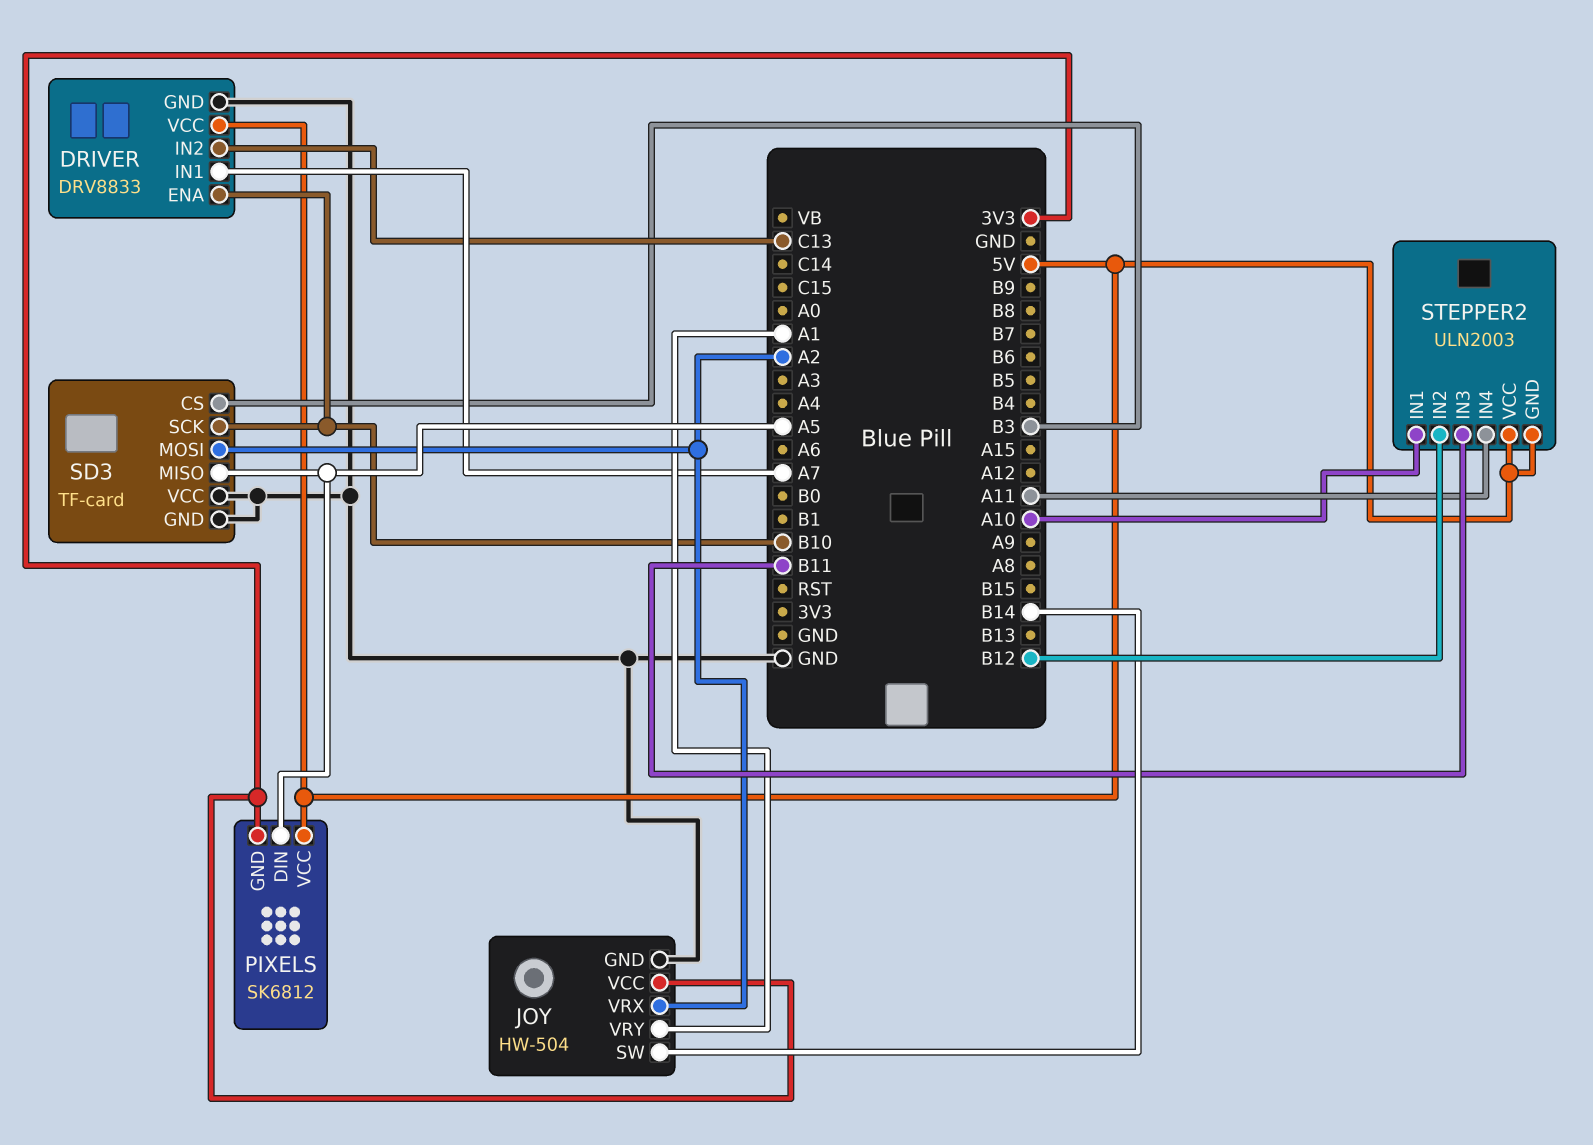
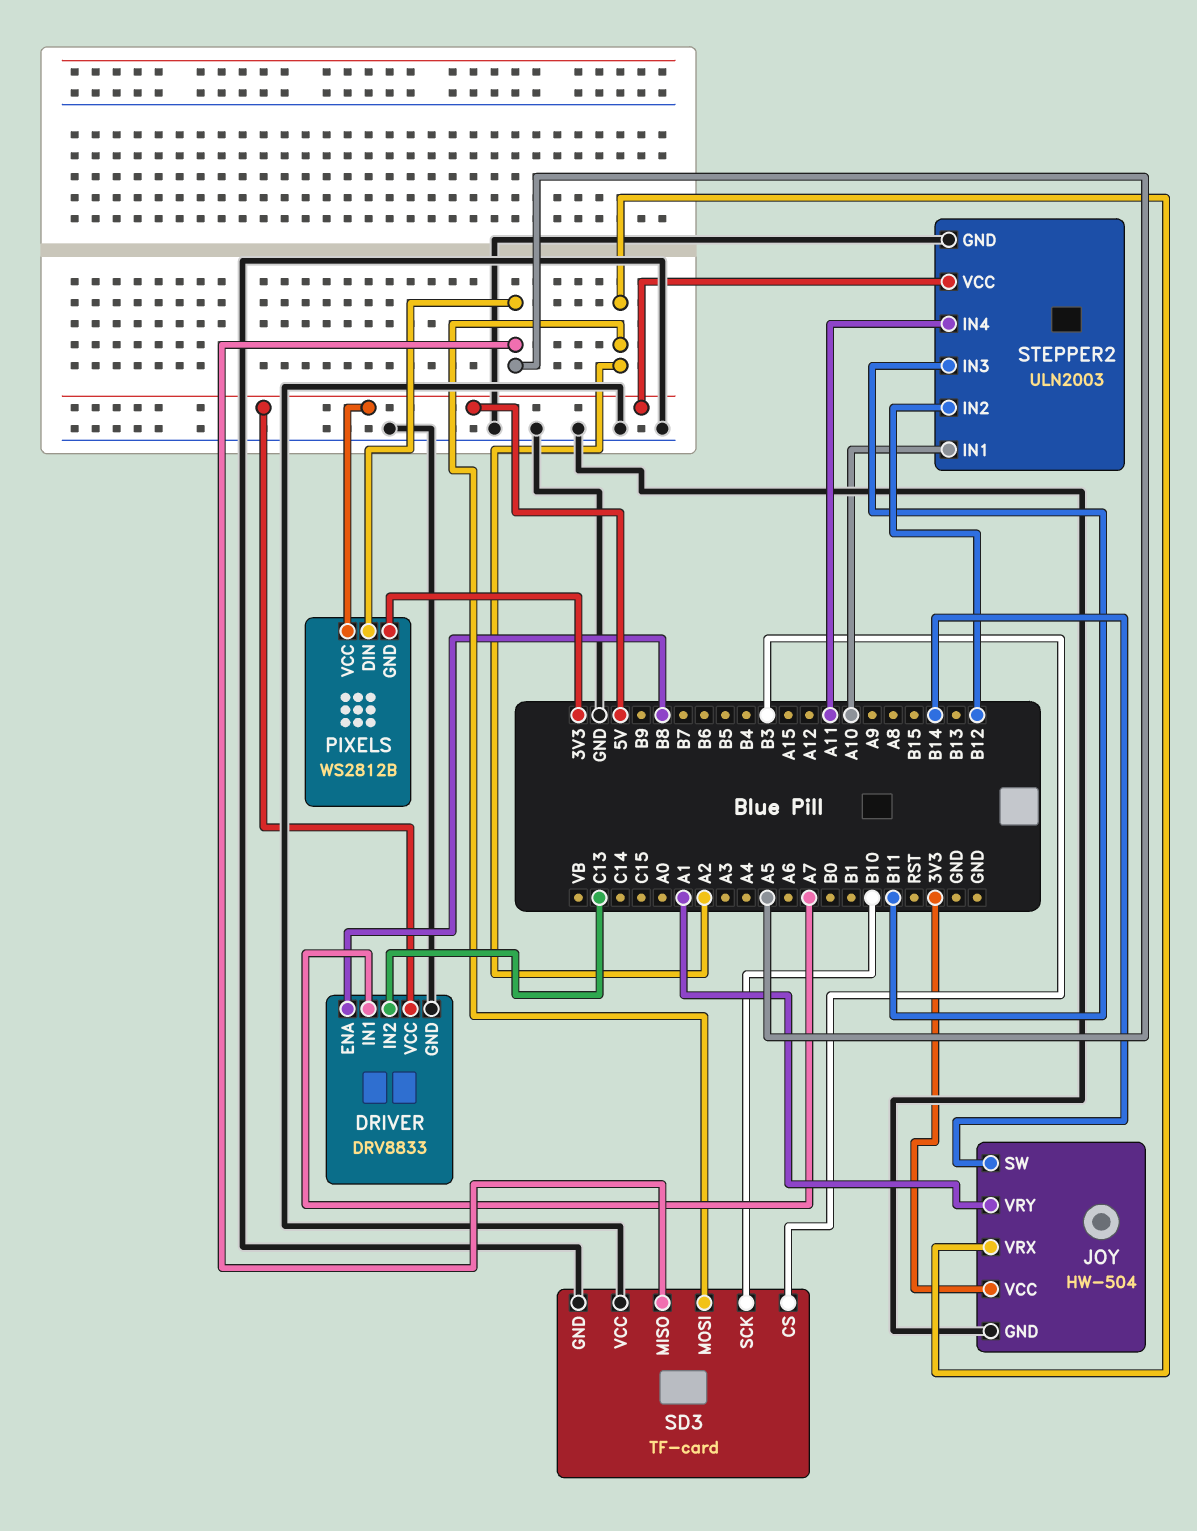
DRIVER pin ENA: B10 -> B8
PIXELS: SK6812 -> WS2812B
STEPPER2 pin GND: 5V -> GND

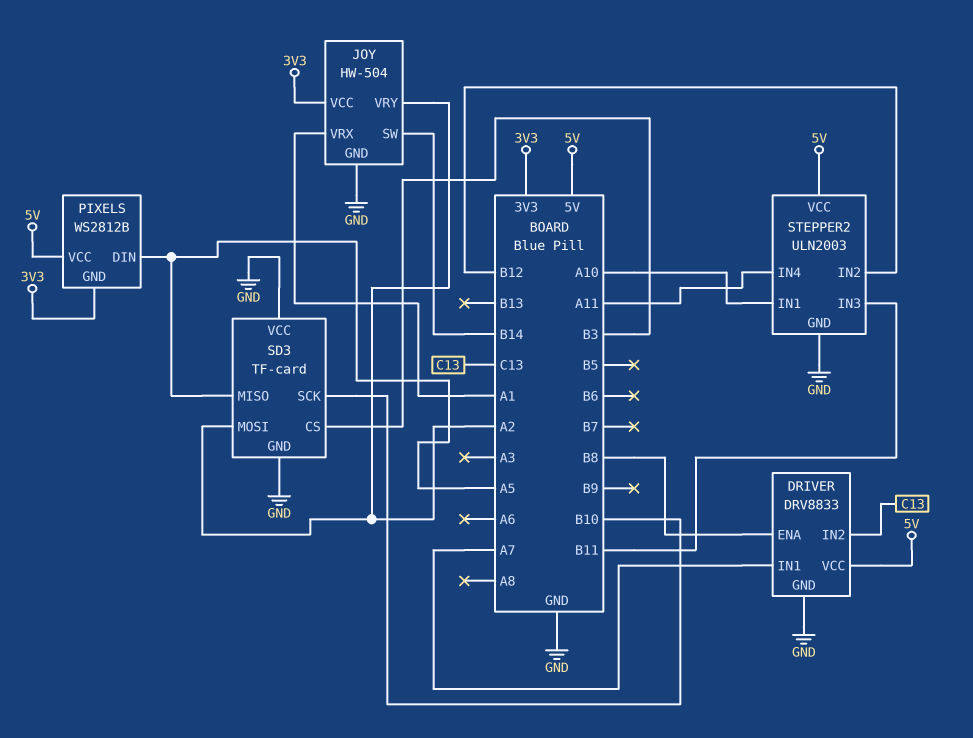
JOY pin VRX: A2 -> A1
JOY pin VRY: A1 -> A2

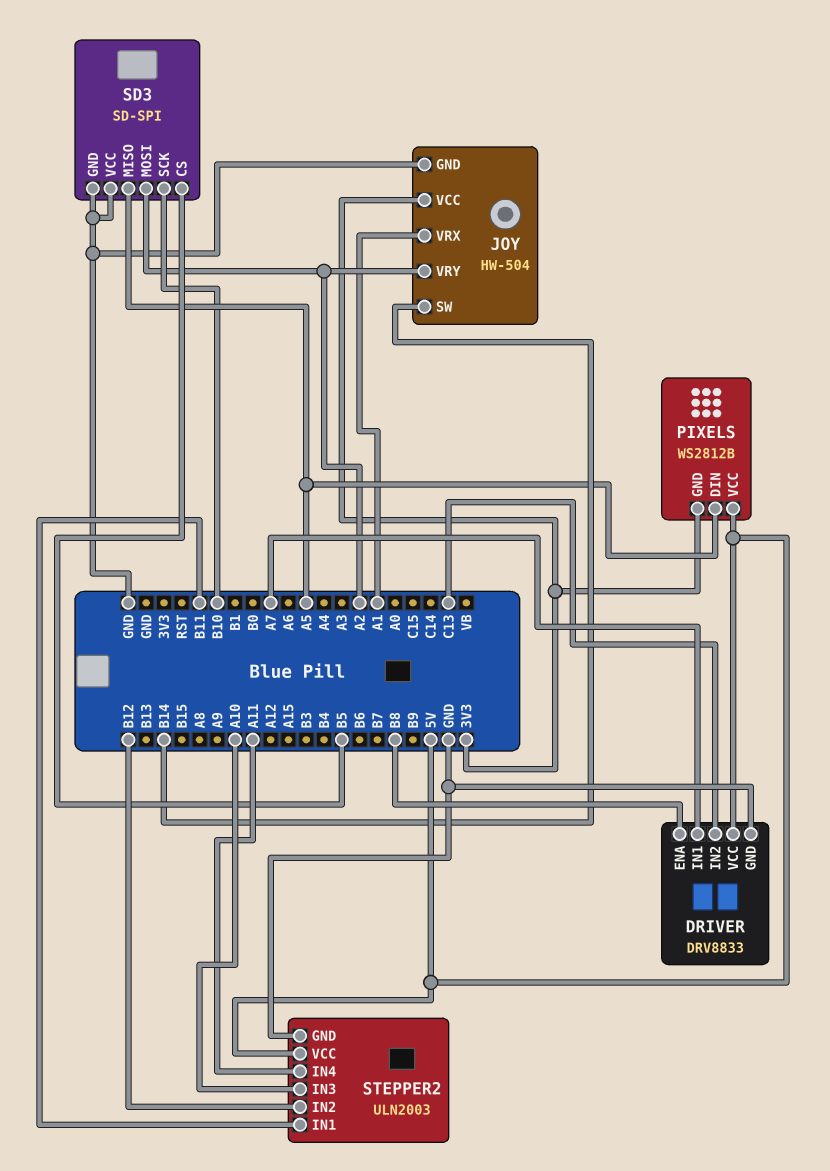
SD3: TF-card -> SD-SPI
SD3 pin CS: B3 -> B5
STEPPER2 pin IN1: A10 -> B11
STEPPER2 pin IN3: B11 -> A10

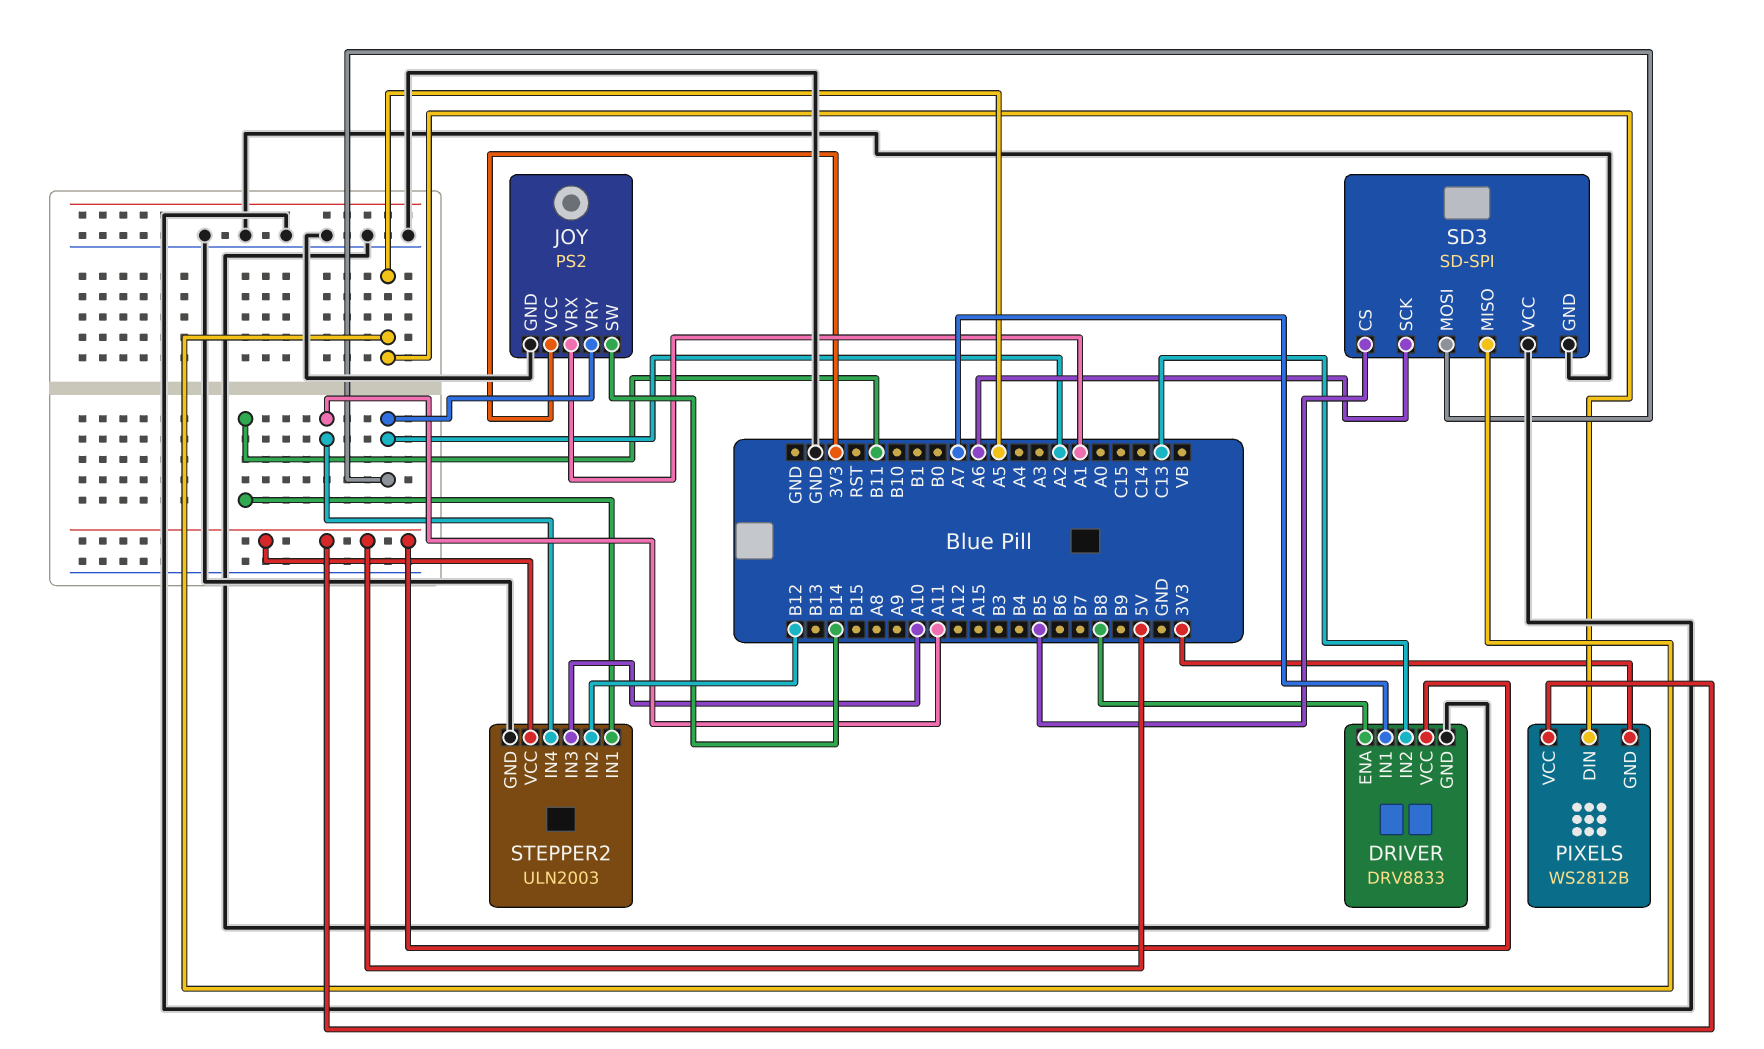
JOY: HW-504 -> PS2
SD3 pin SCK: B10 -> A6

